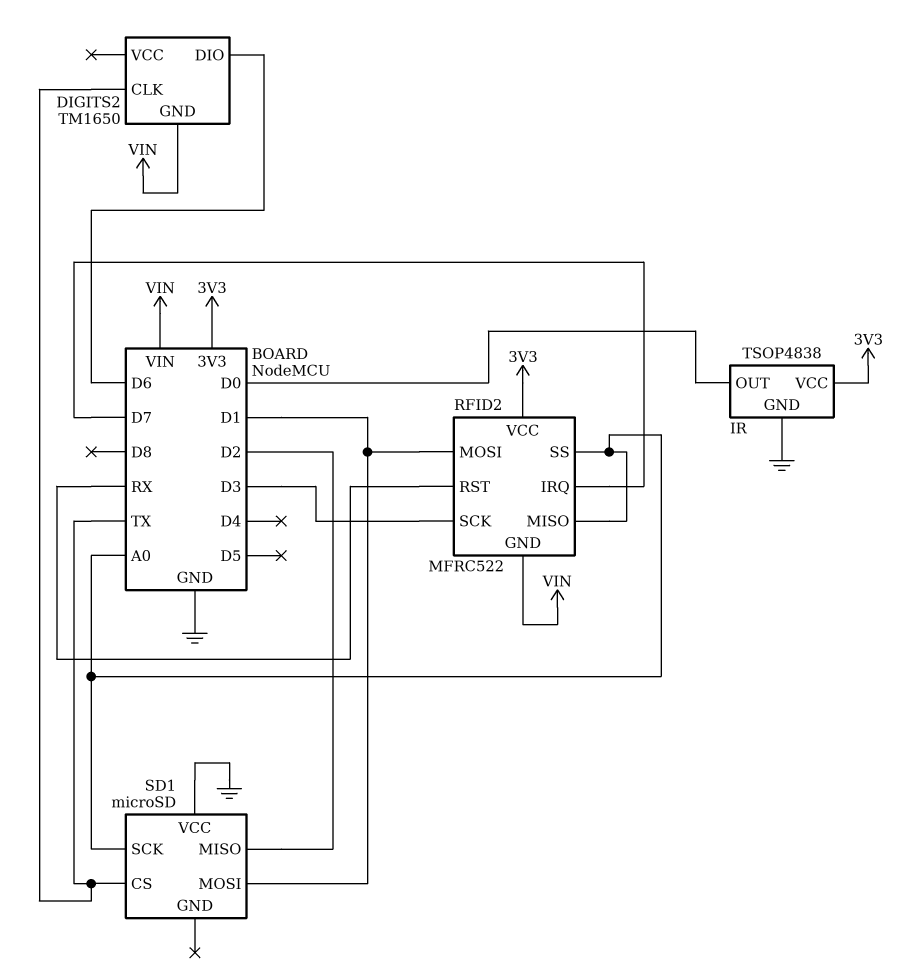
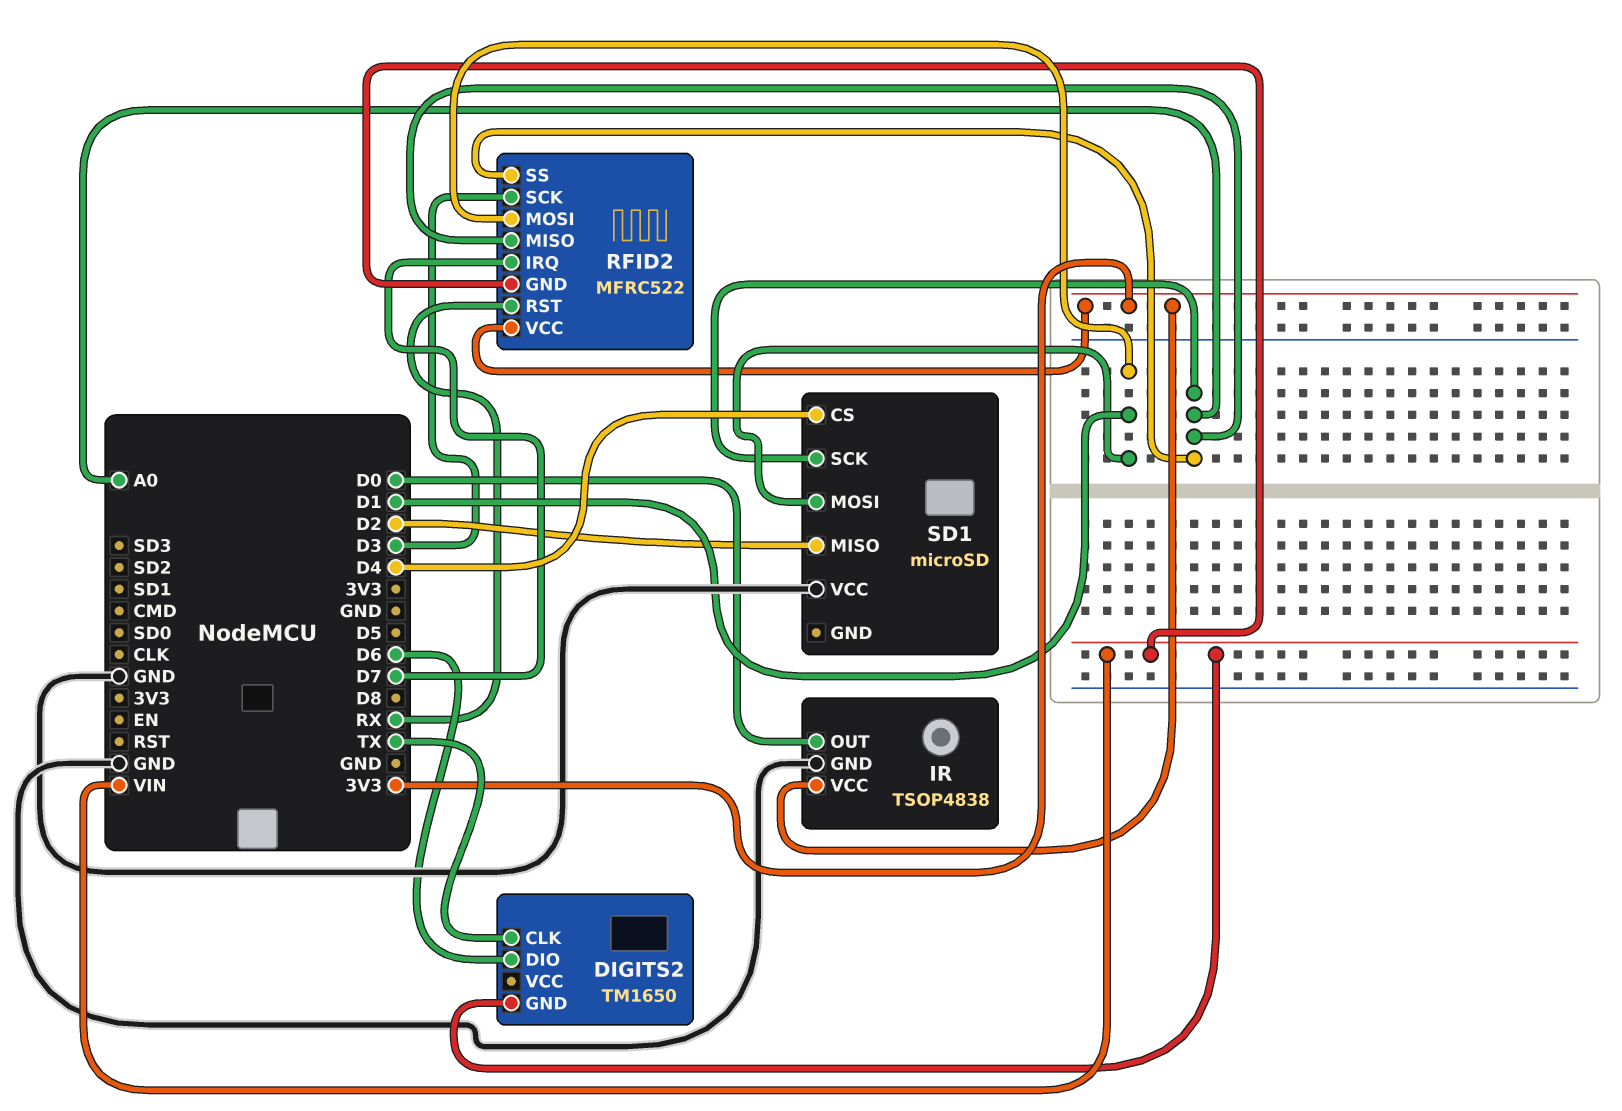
SD1 pin CS: TX -> D4

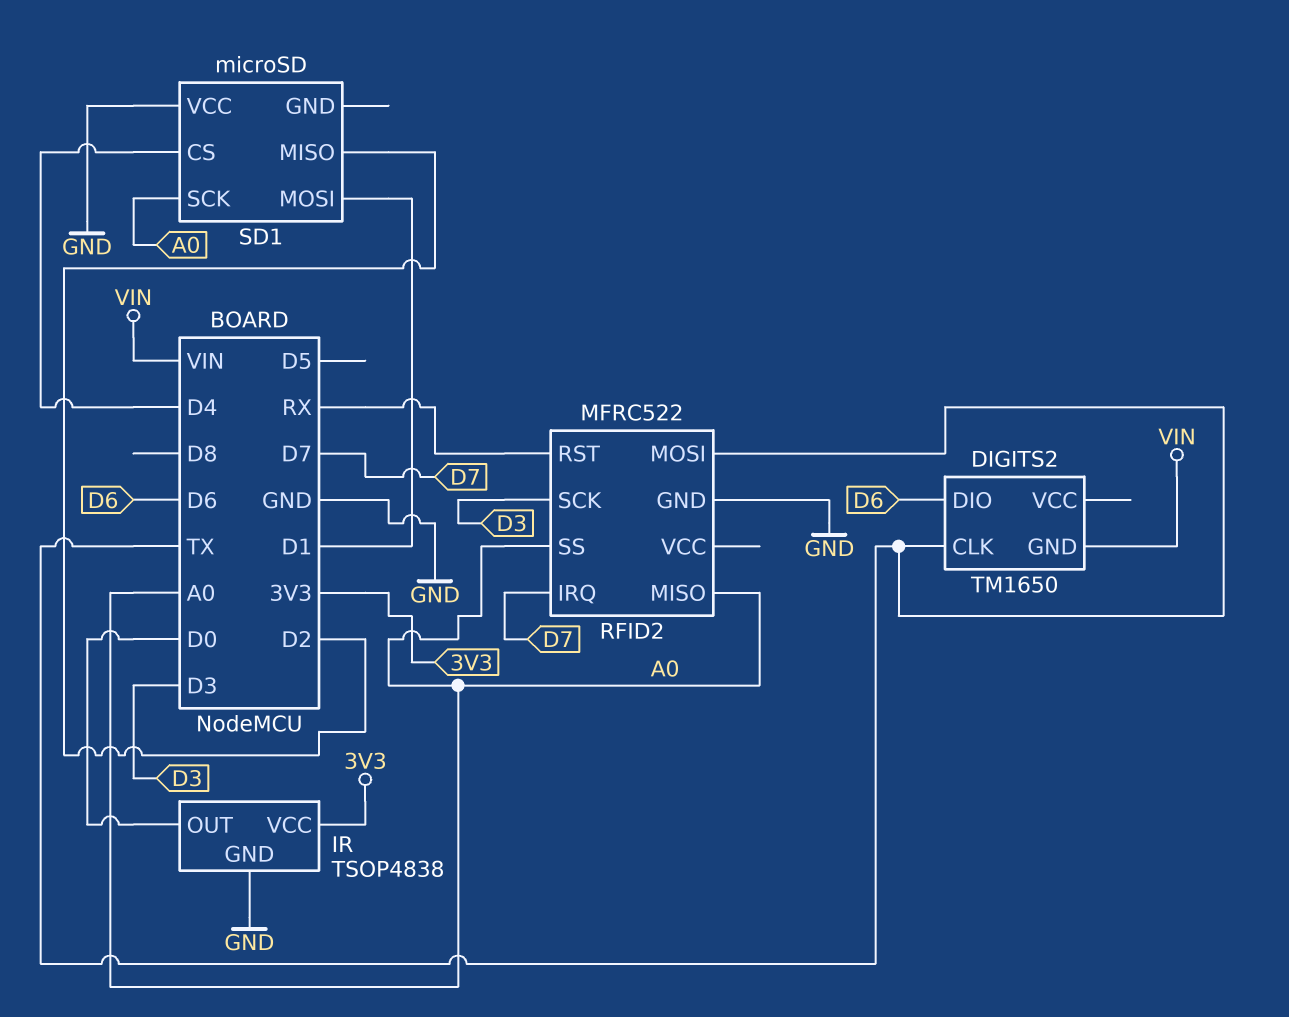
RFID2 pin GND: VIN -> GND
RFID2 pin MOSI: D1 -> TX
RFID2 pin VCC: 3V3 -> none

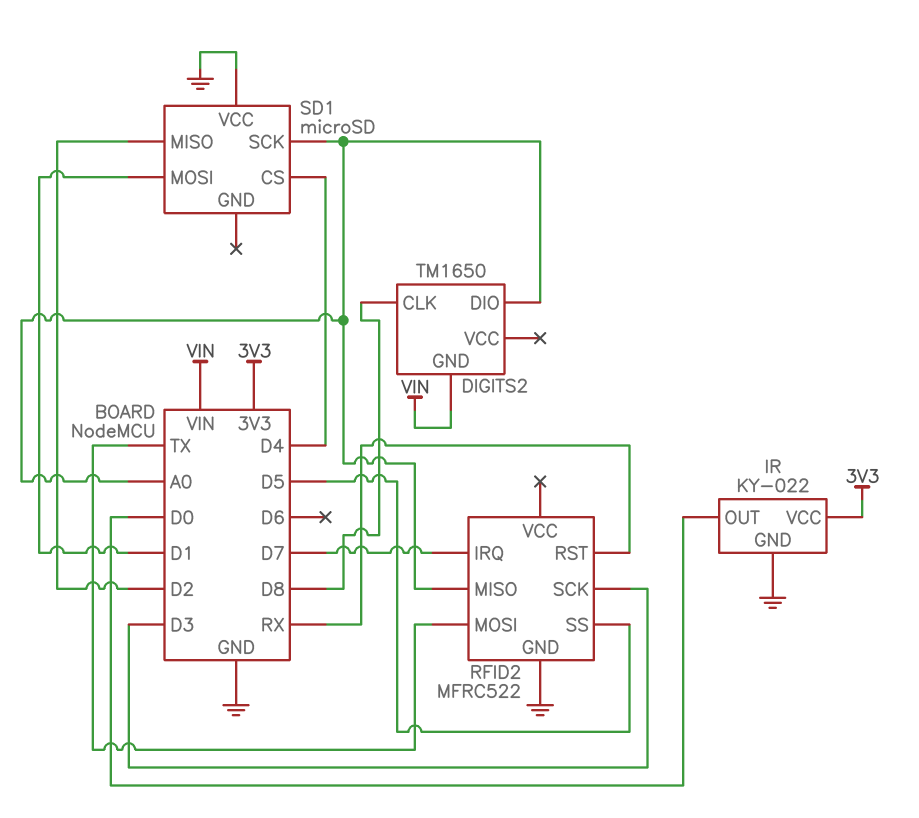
DIGITS2 pin CLK: TX -> D8
DIGITS2 pin DIO: D6 -> A0
IR: TSOP4838 -> KY-022
RFID2 pin SS: A0 -> D5

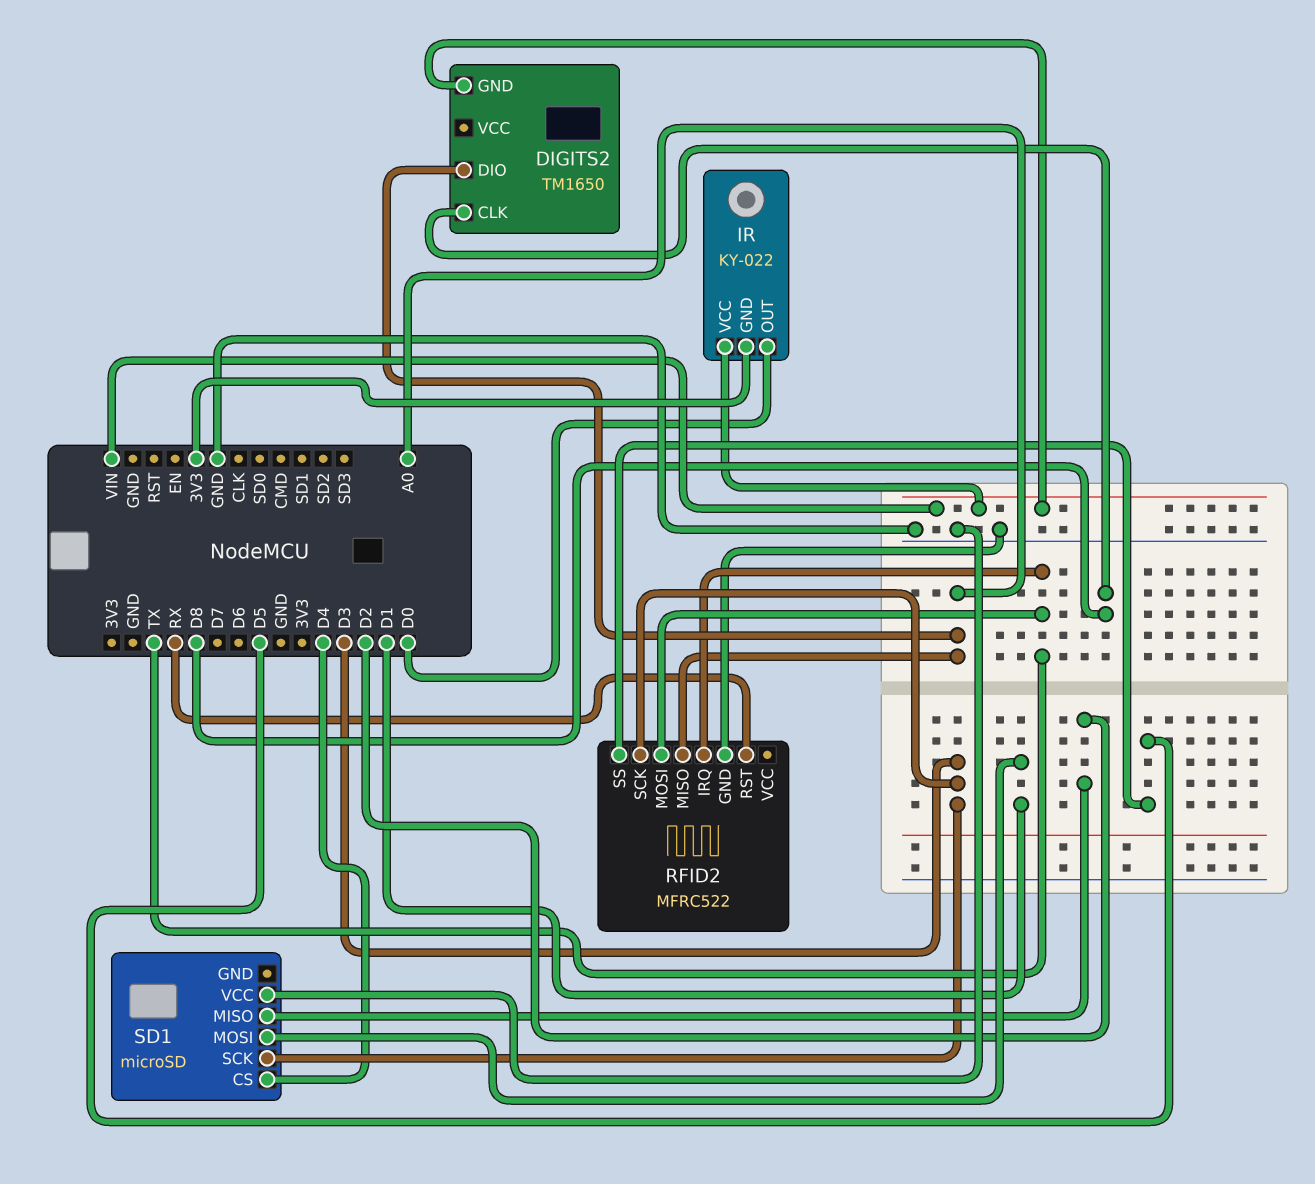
IR pin GND: GND -> 3V3
IR pin VCC: 3V3 -> VIN
RFID2 pin IRQ: D7 -> TX
SD1 pin SCK: A0 -> D3

